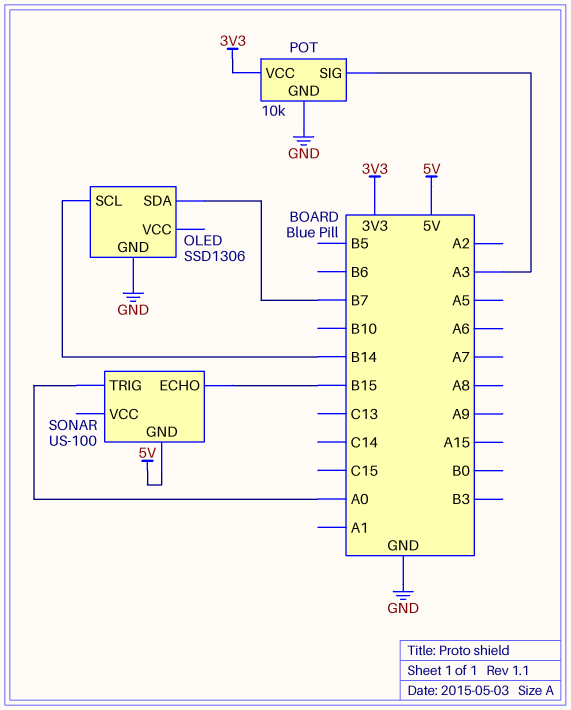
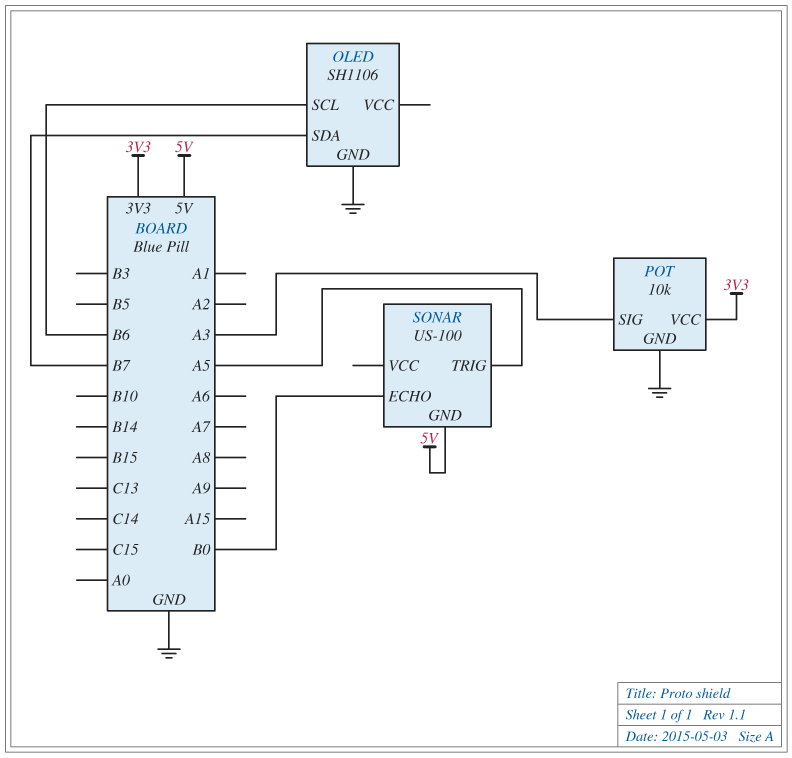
OLED: SSD1306 -> SH1106
OLED pin SCL: B14 -> B6
SONAR pin ECHO: B15 -> B0
SONAR pin TRIG: A0 -> A5

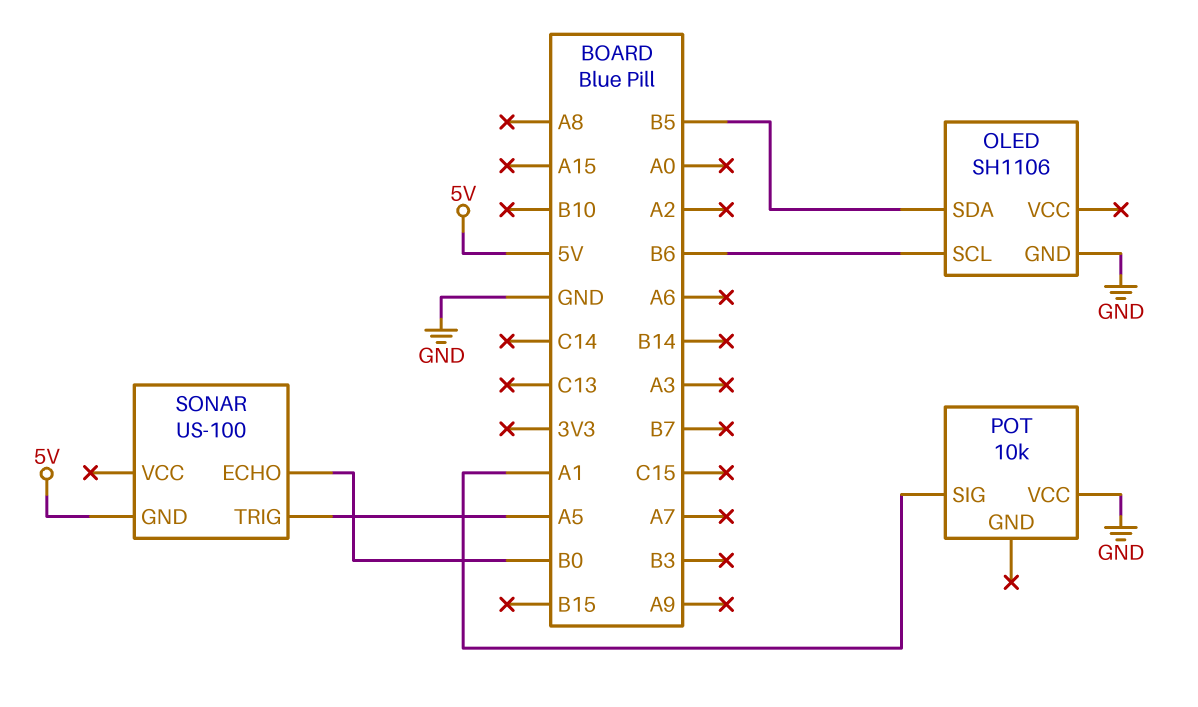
OLED pin SDA: B7 -> B5
POT pin GND: GND -> none
POT pin SIG: A3 -> A1
POT pin VCC: 3V3 -> GND

